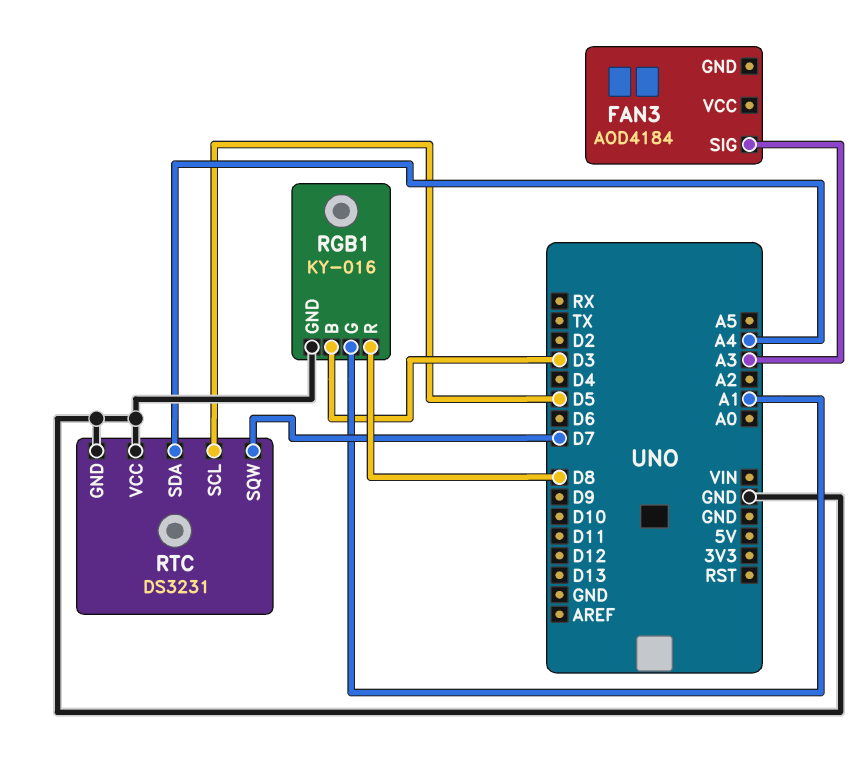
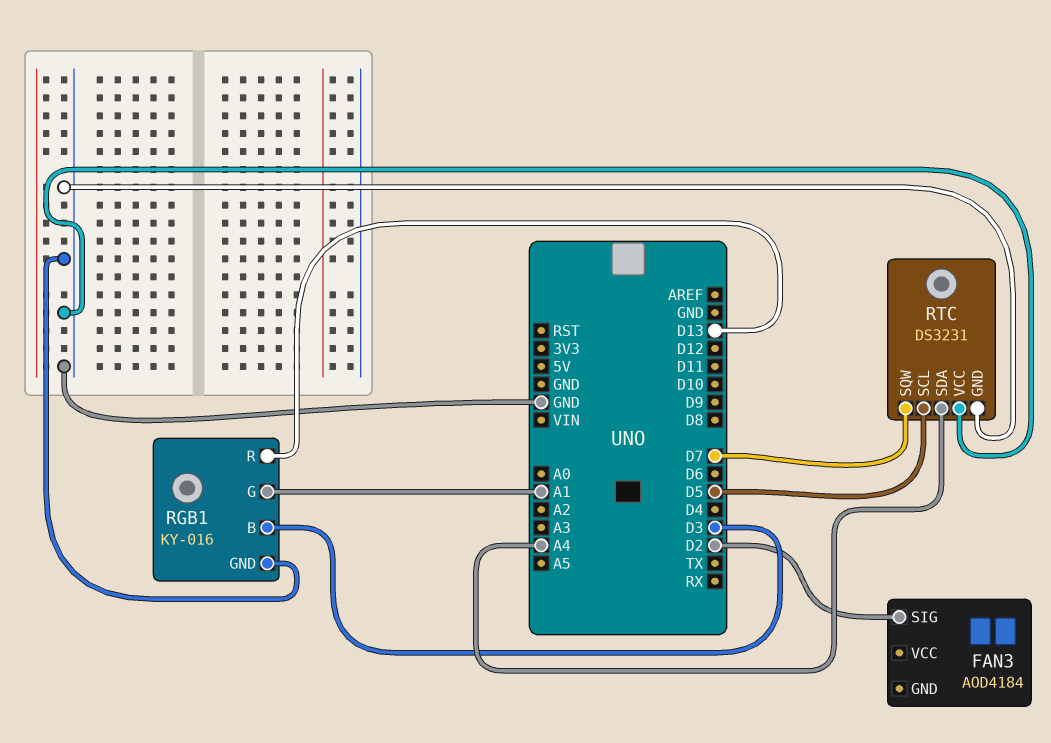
FAN3 pin SIG: A3 -> D2
RGB1 pin R: D8 -> D13

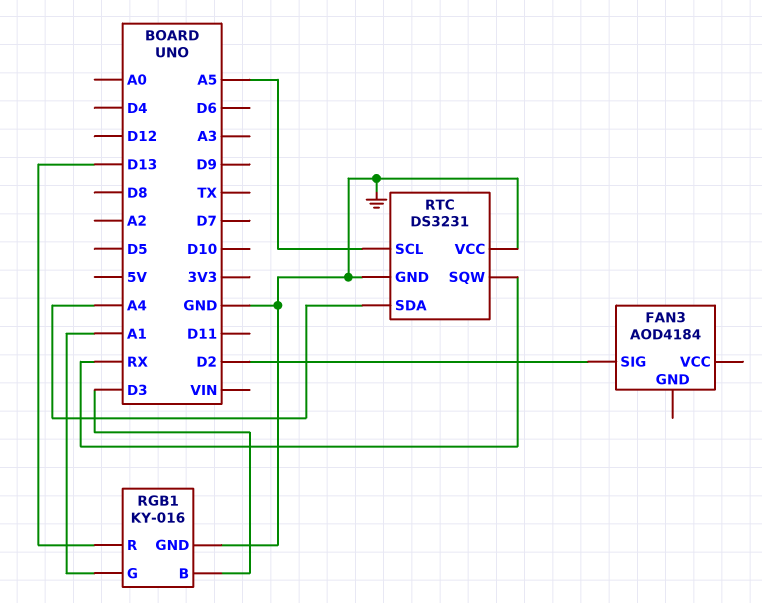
RTC pin SCL: D5 -> A5
RTC pin SQW: D7 -> RX

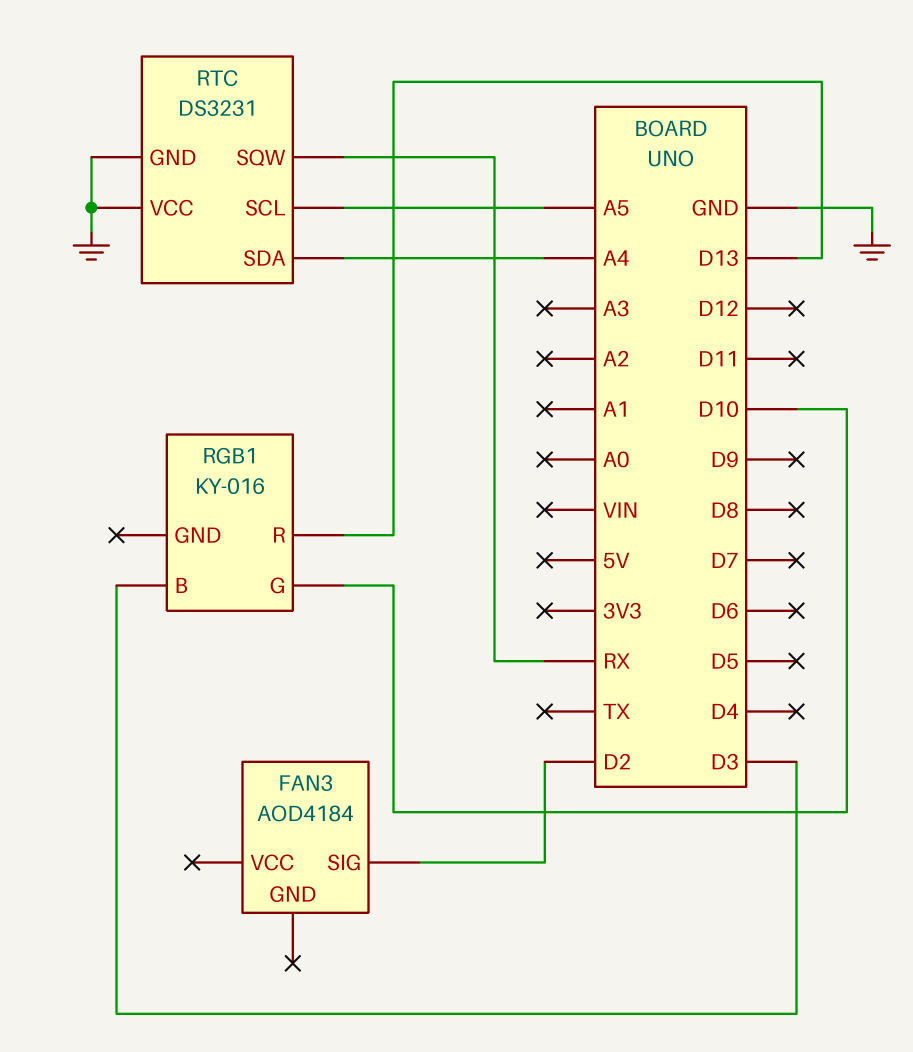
RGB1 pin G: A1 -> D10
RGB1 pin GND: GND -> none

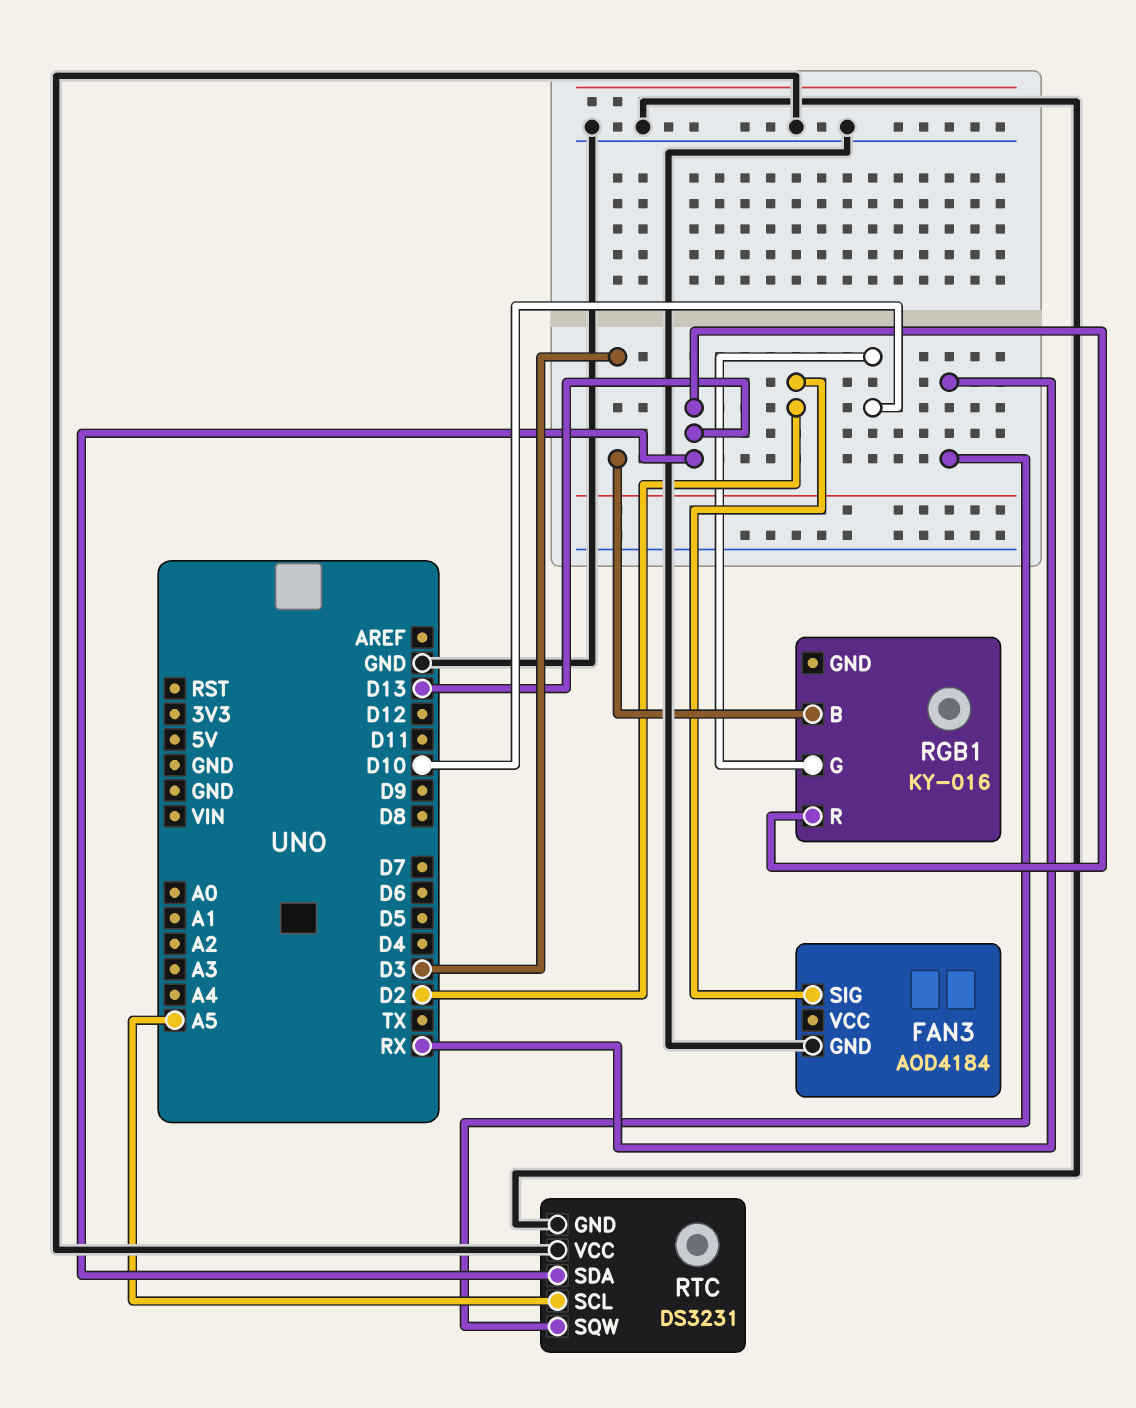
FAN3 pin GND: none -> GND
RTC pin SDA: A4 -> D13

